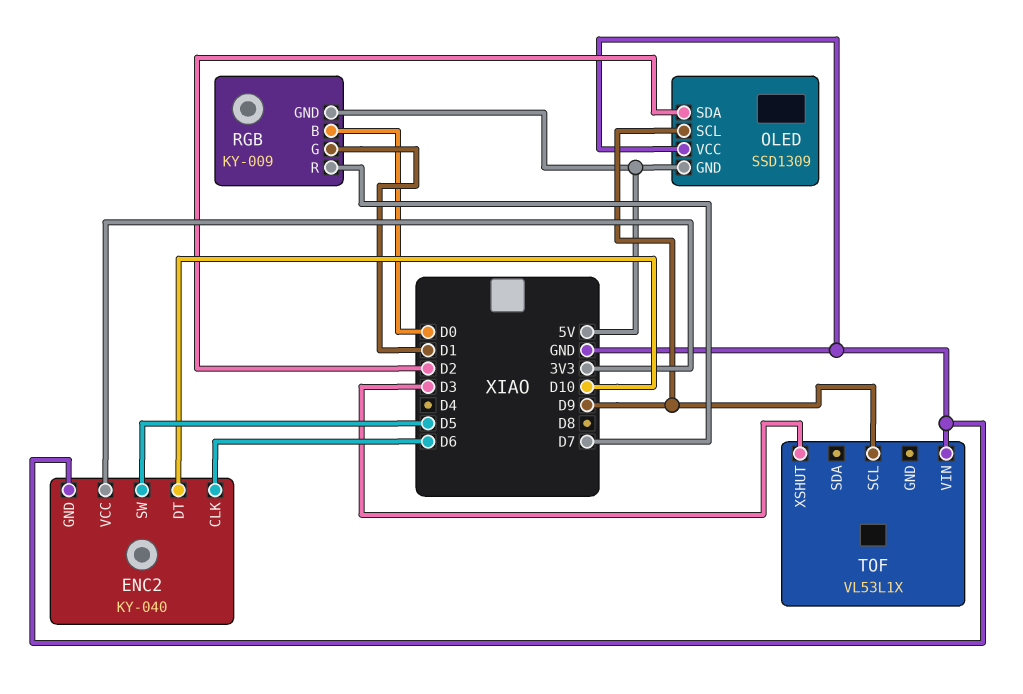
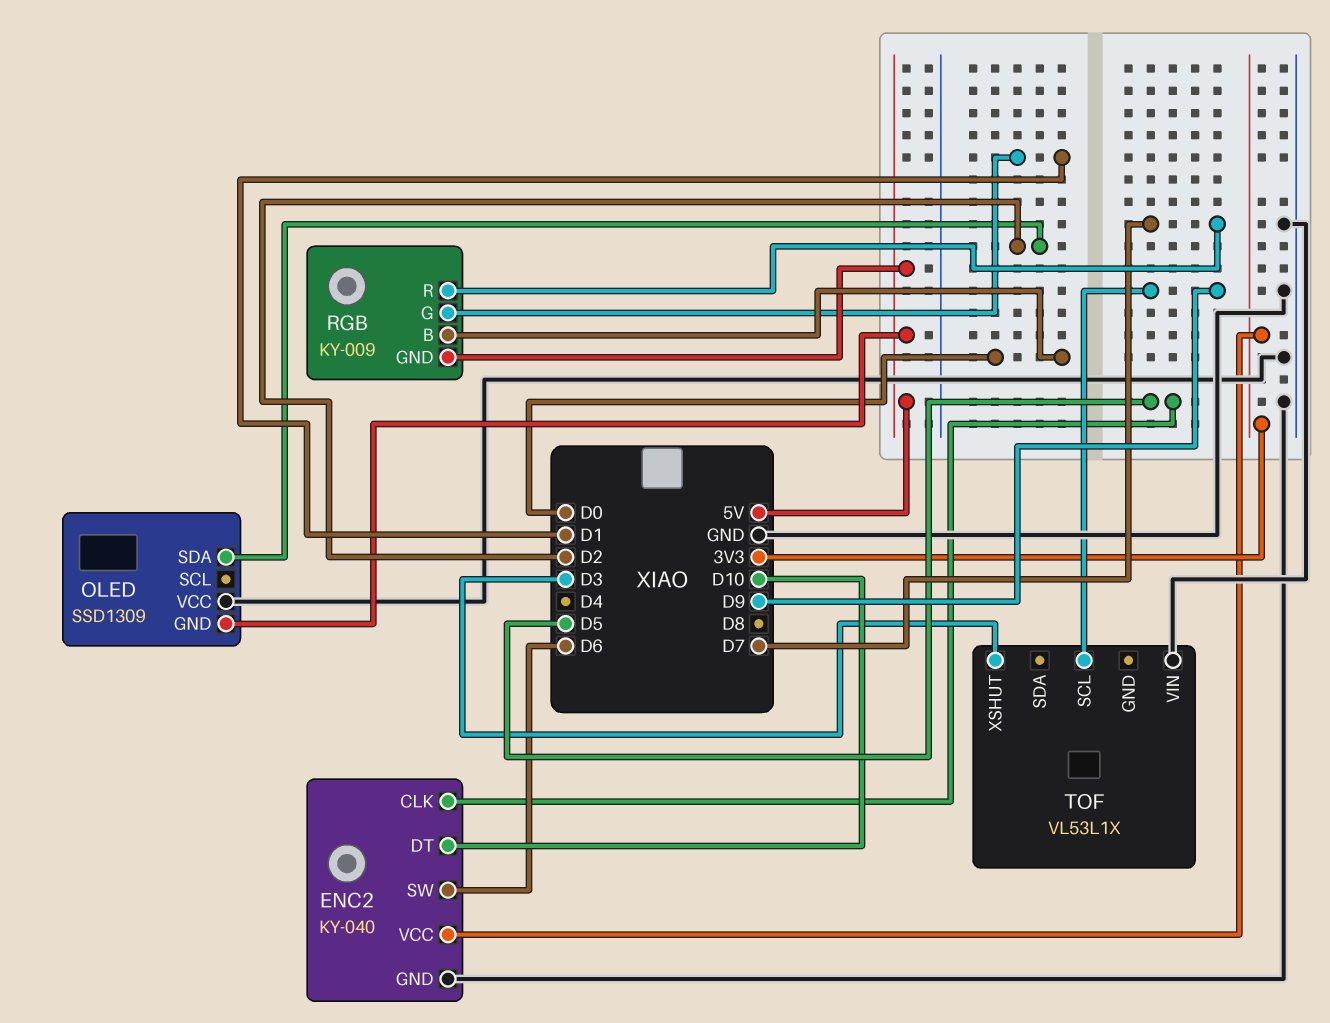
ENC2 pin CLK: D6 -> D5
ENC2 pin SW: D5 -> D6
OLED pin SCL: D9 -> none

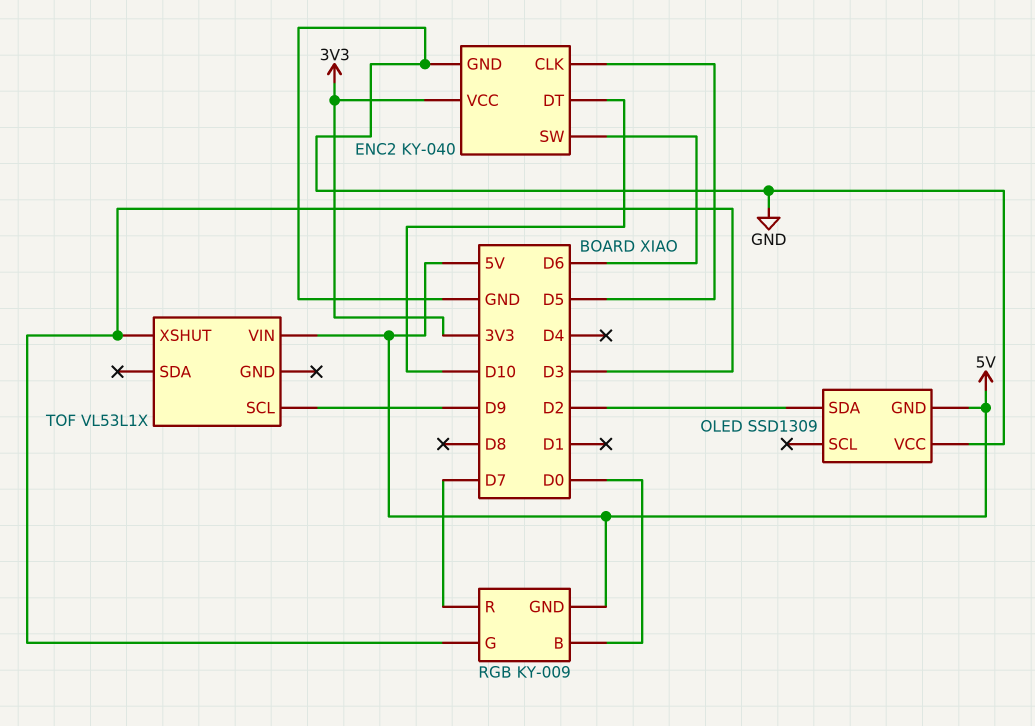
RGB pin G: D1 -> D3
TOF pin VIN: GND -> 5V

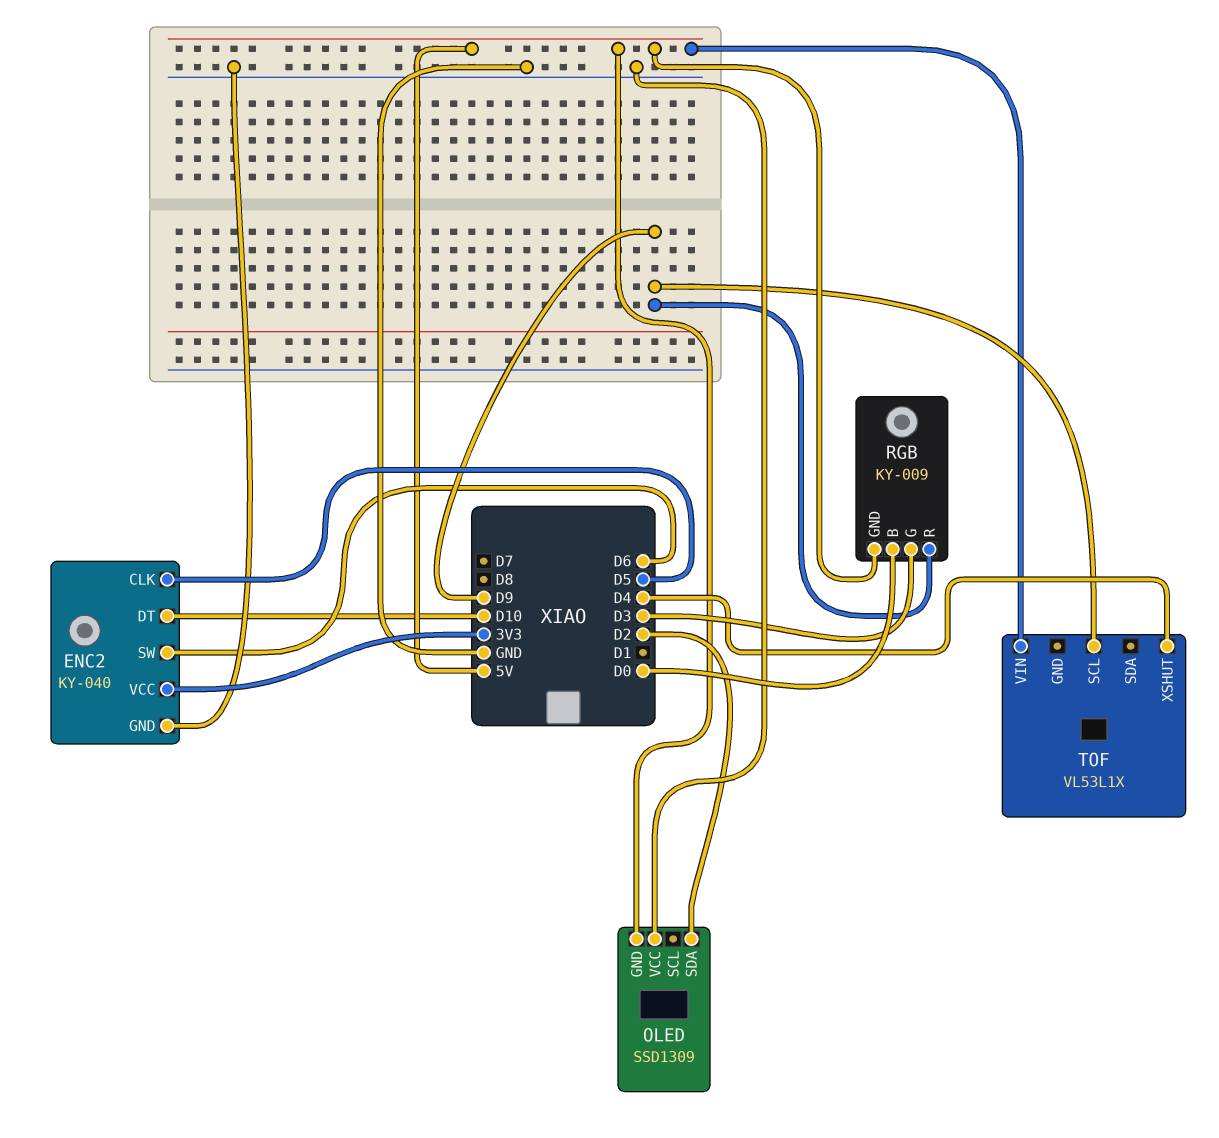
RGB pin R: D7 -> D9
TOF pin XSHUT: D3 -> D4

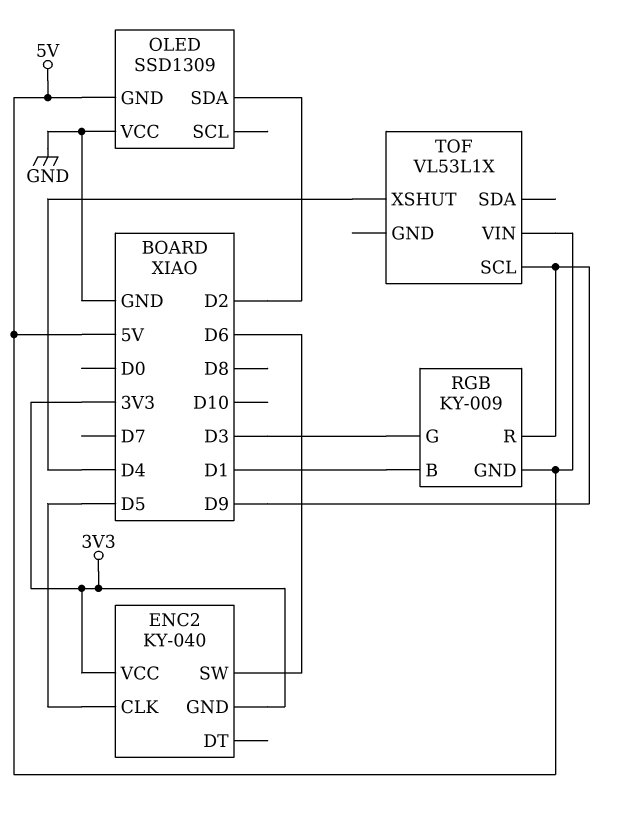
ENC2 pin DT: D10 -> none
ENC2 pin GND: GND -> 3V3
RGB pin B: D0 -> D1

